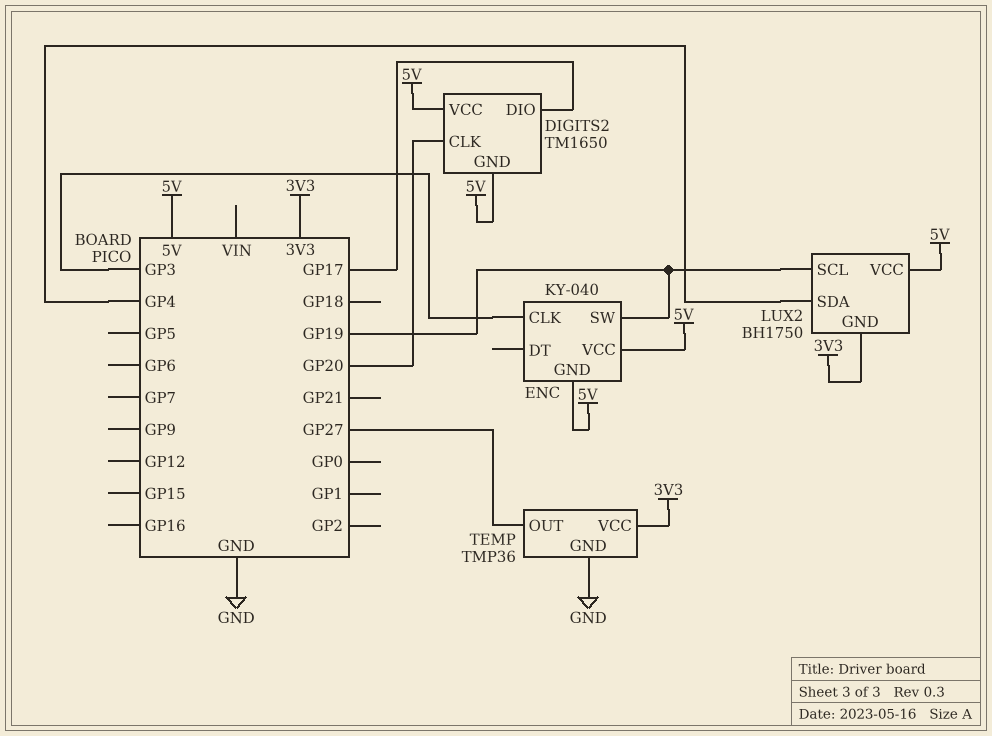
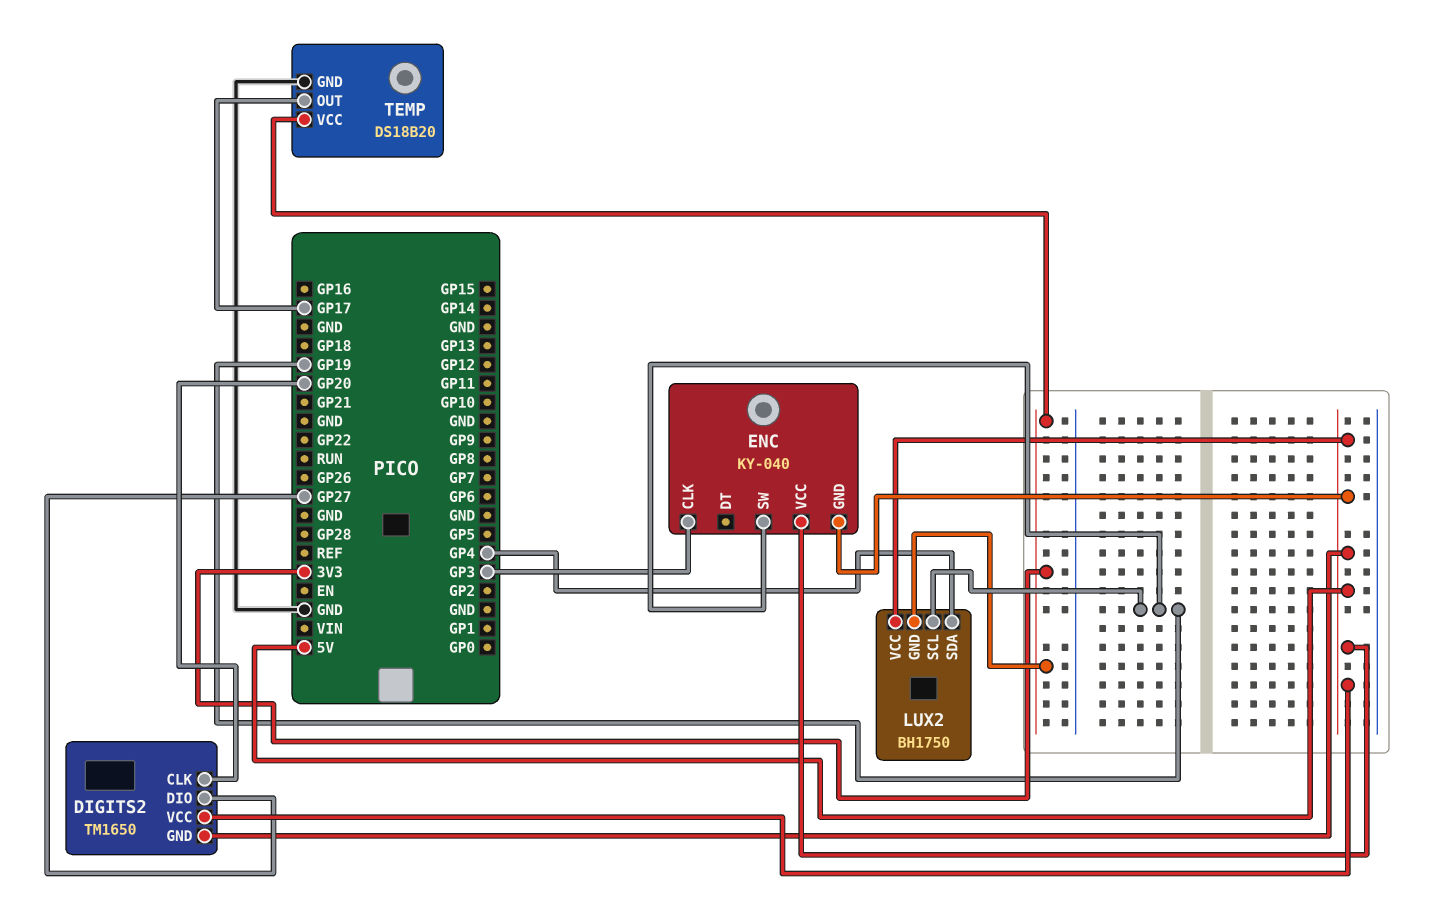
DIGITS2 pin DIO: GP17 -> GP27
TEMP: TMP36 -> DS18B20
TEMP pin OUT: GP27 -> GP17

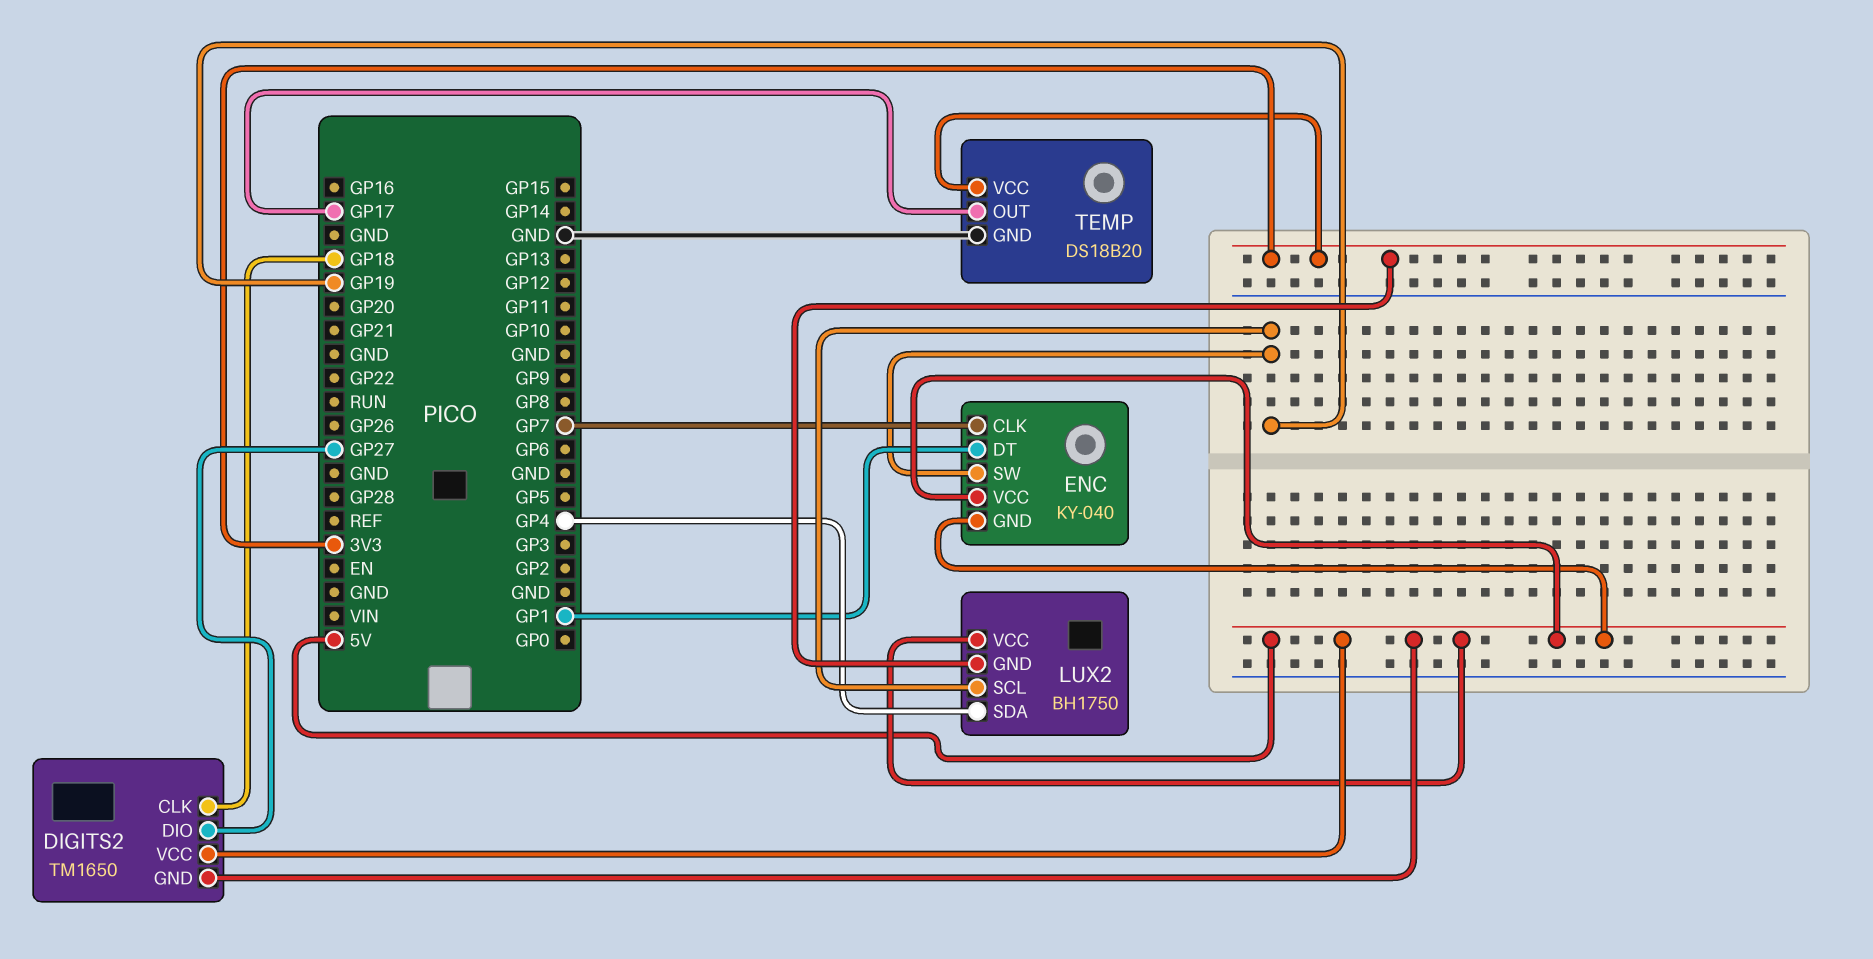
DIGITS2 pin CLK: GP20 -> GP18
ENC pin CLK: GP3 -> GP7
ENC pin DT: none -> GP1

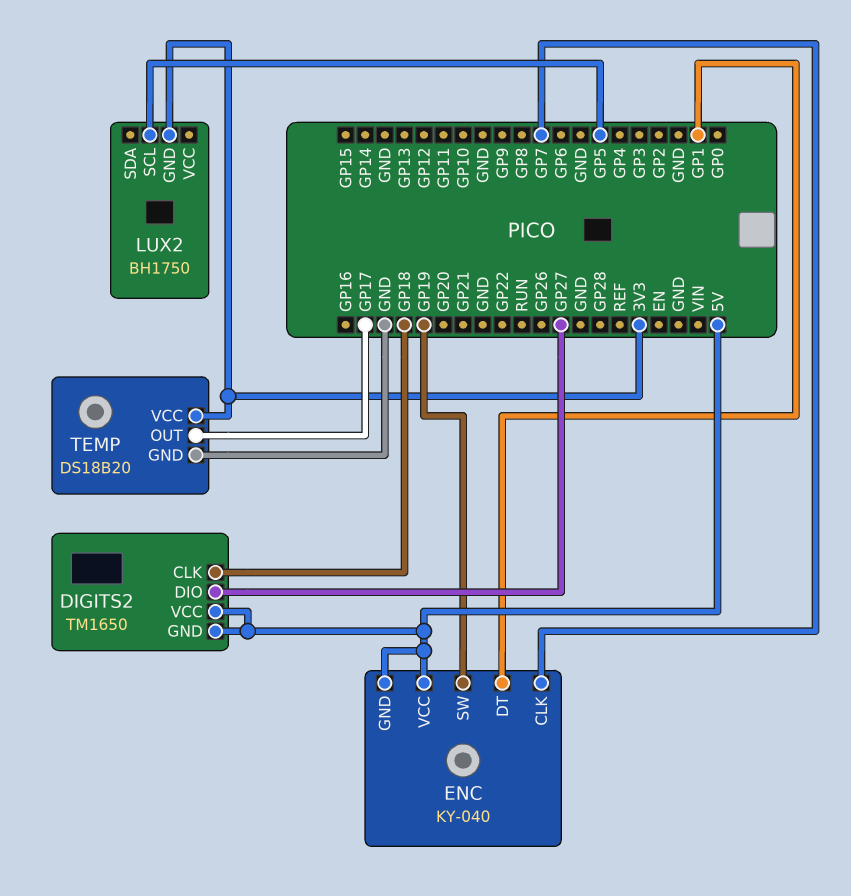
LUX2 pin SCL: GP19 -> GP5
LUX2 pin SDA: GP4 -> none
LUX2 pin VCC: 5V -> none

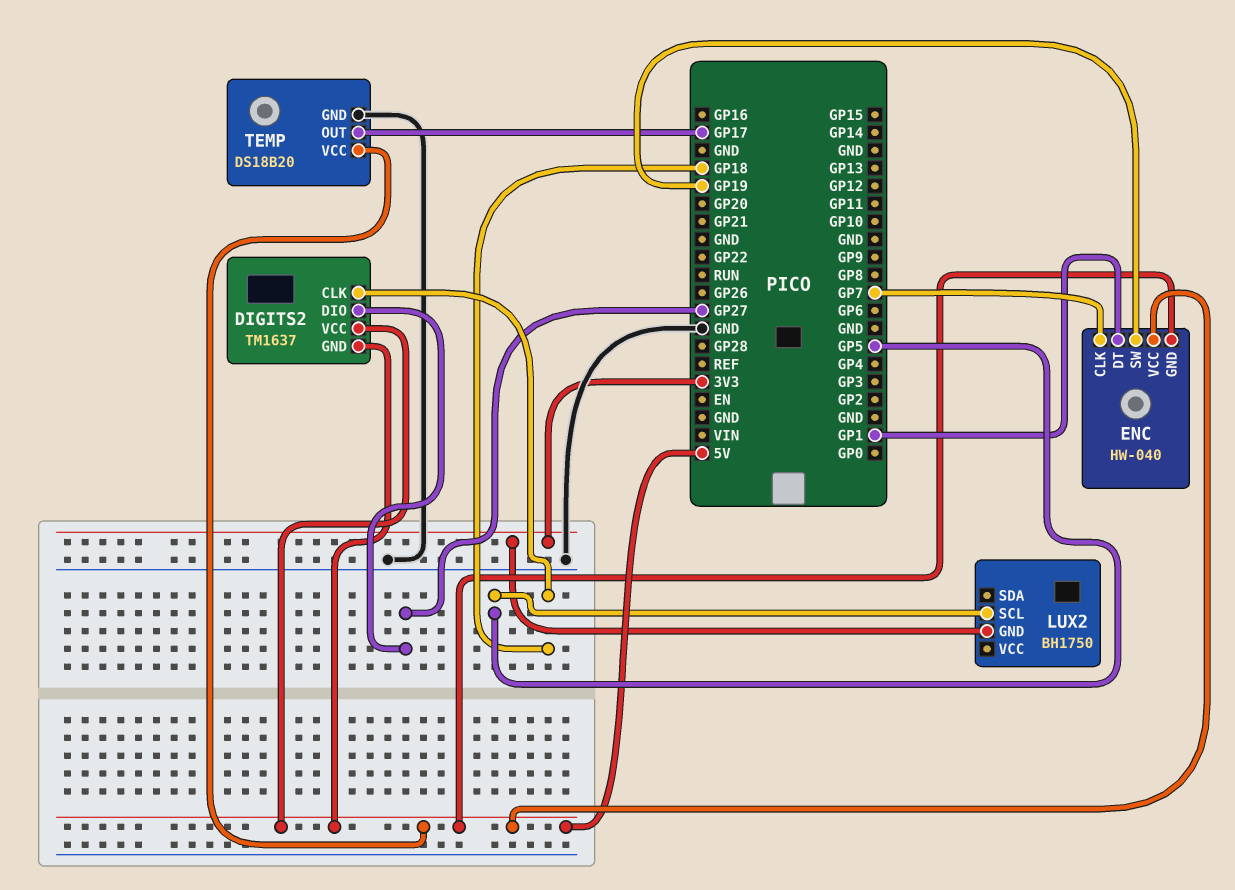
DIGITS2: TM1650 -> TM1637
ENC: KY-040 -> HW-040
TEMP pin VCC: 3V3 -> 5V

